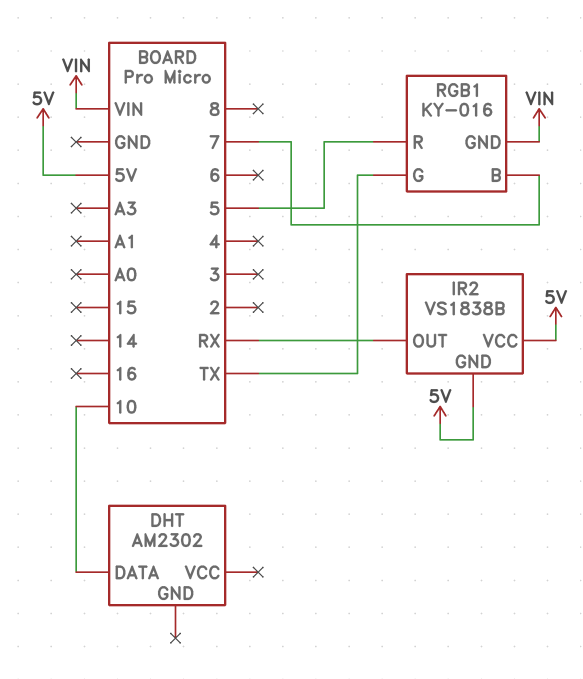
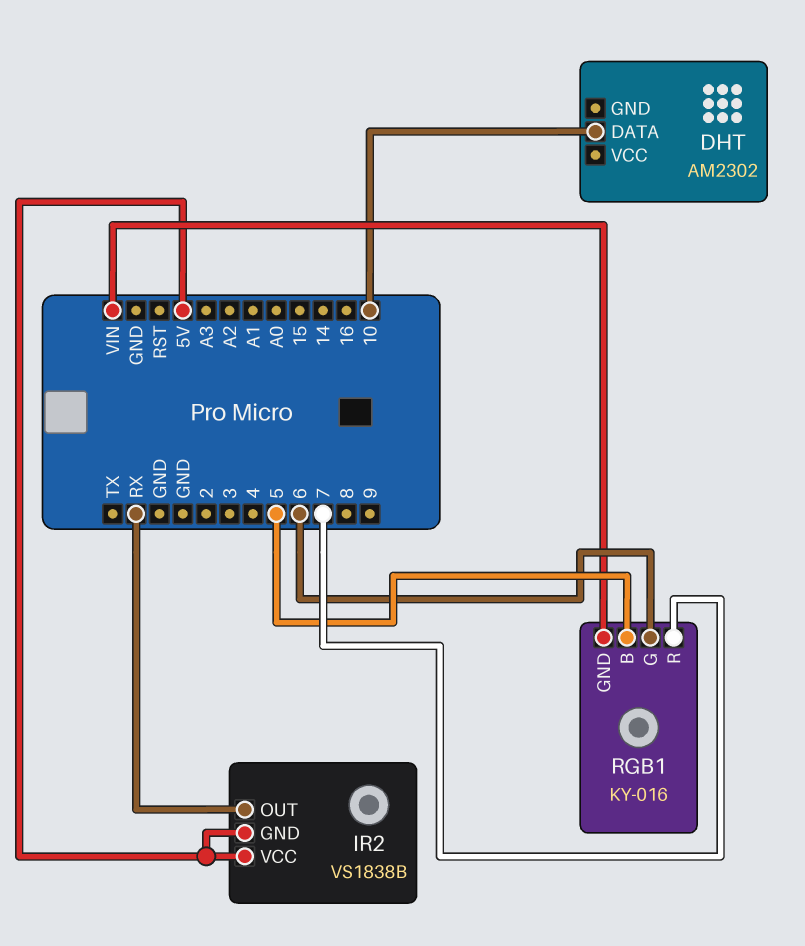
RGB1 pin B: 7 -> 5
RGB1 pin G: TX -> 6
RGB1 pin R: 5 -> 7

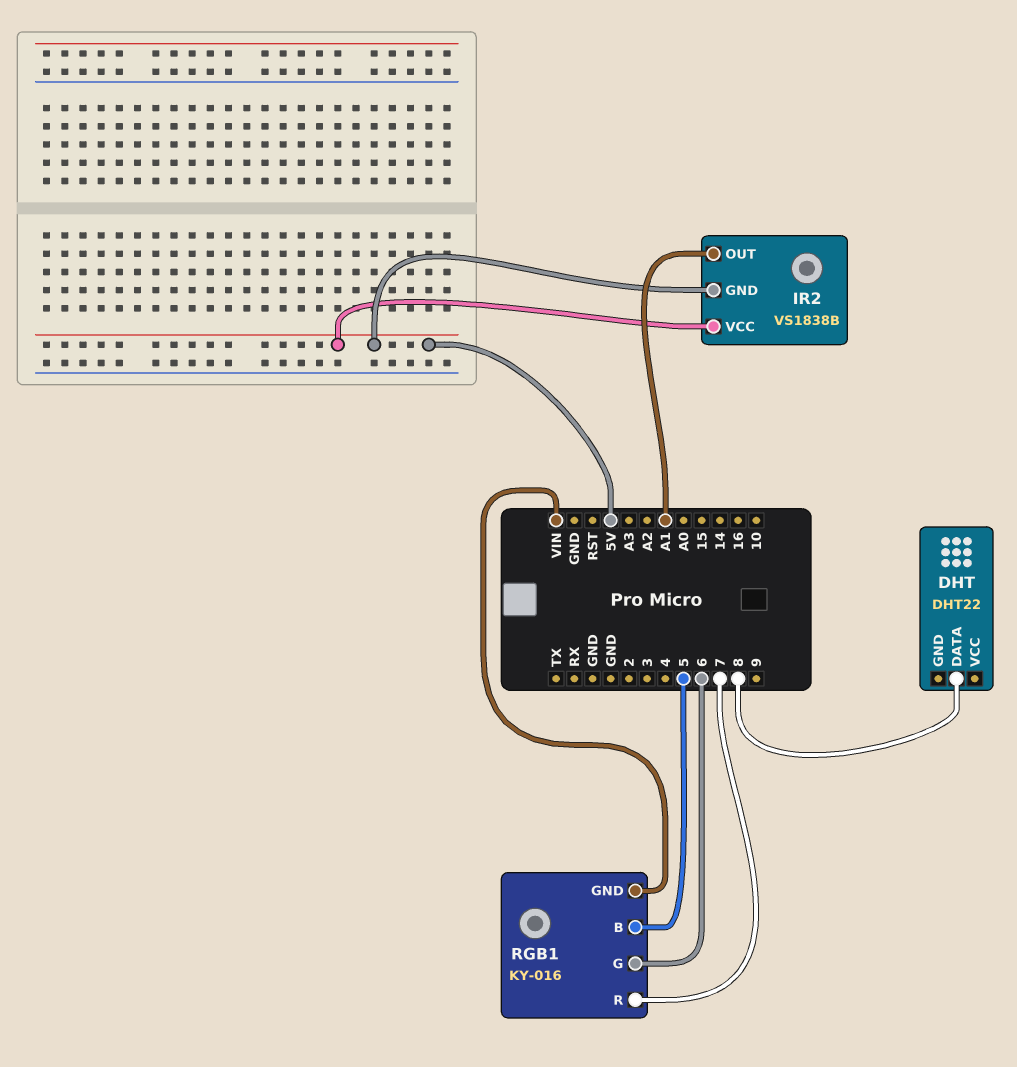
DHT: AM2302 -> DHT22
DHT pin DATA: 10 -> 8
IR2 pin OUT: RX -> A1

